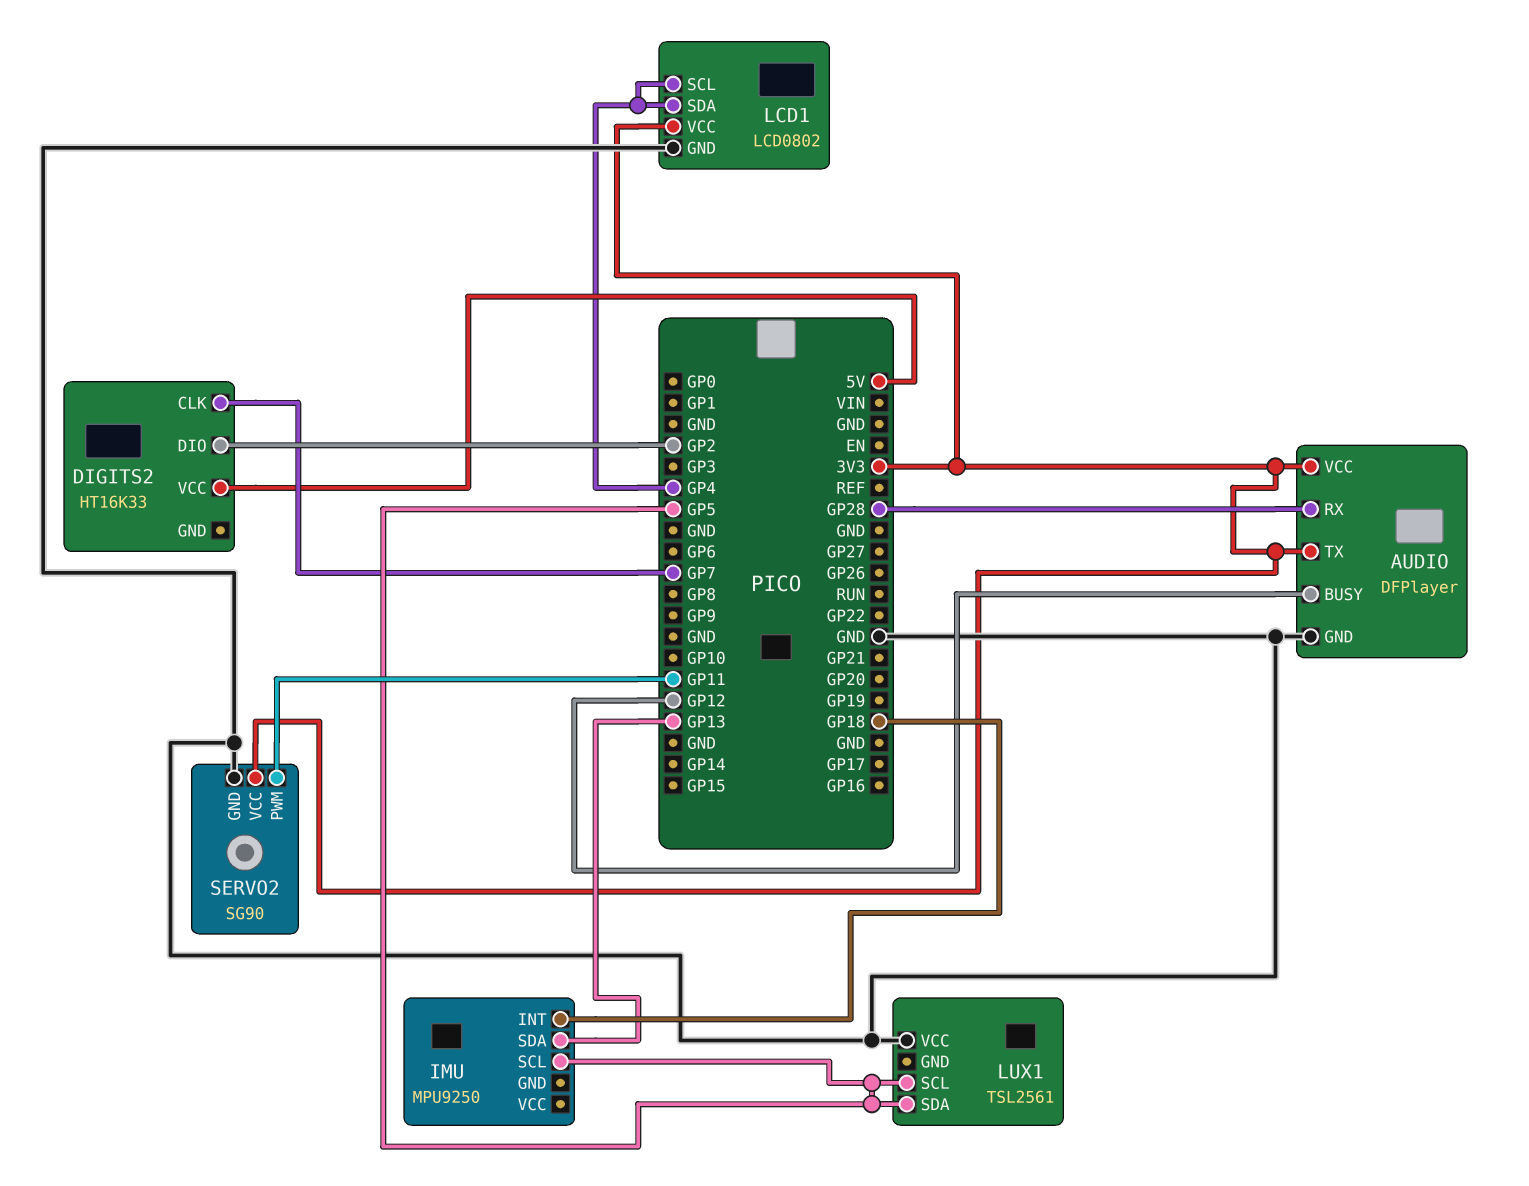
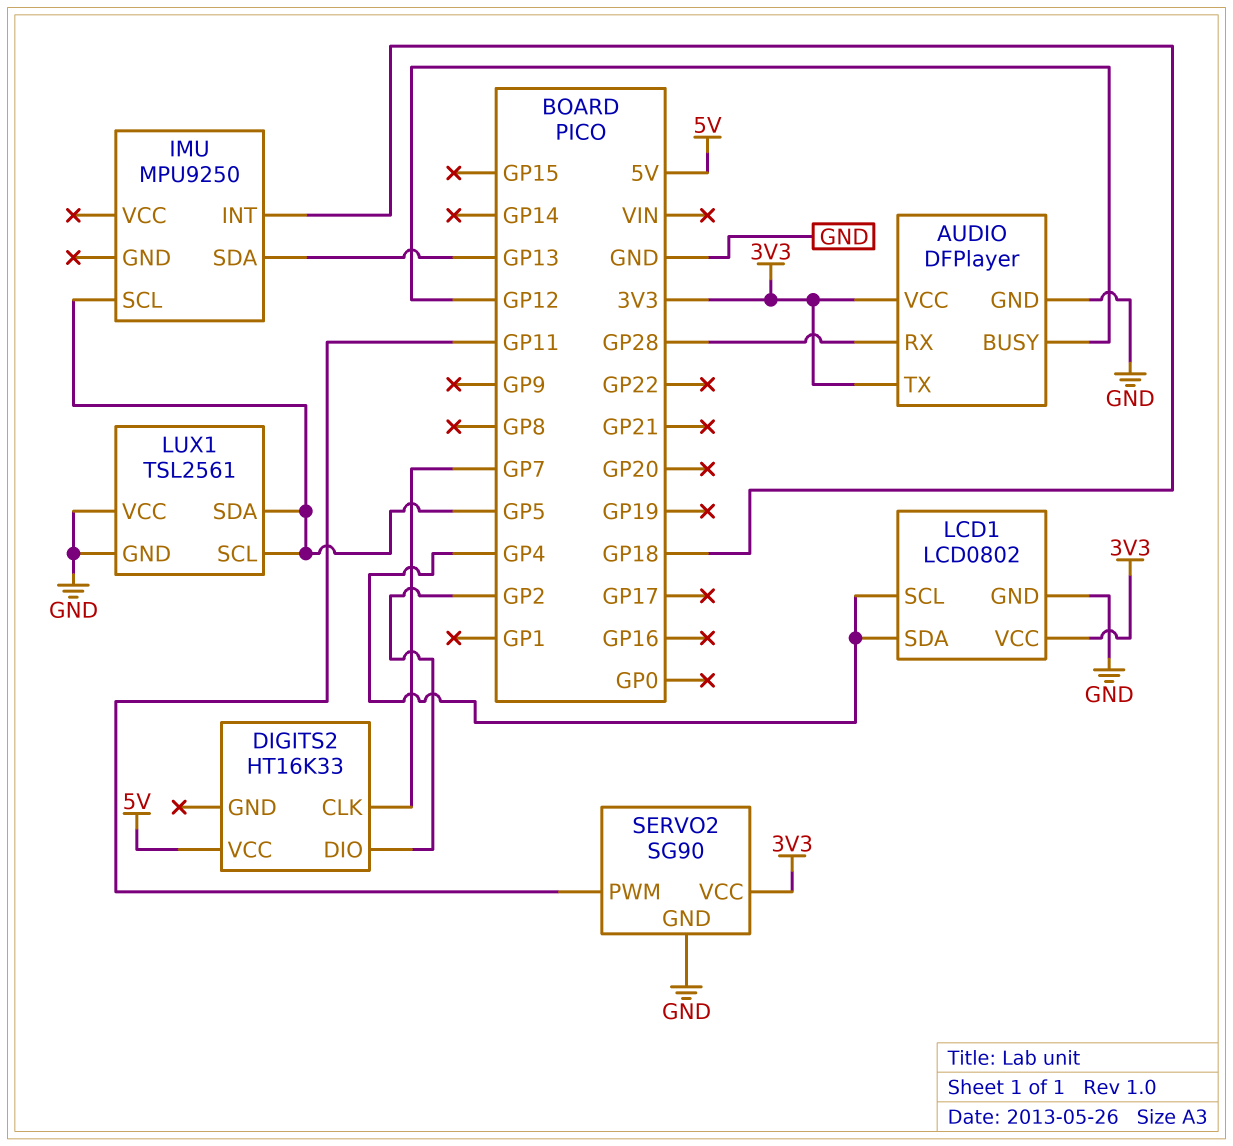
LUX1 pin GND: none -> GND

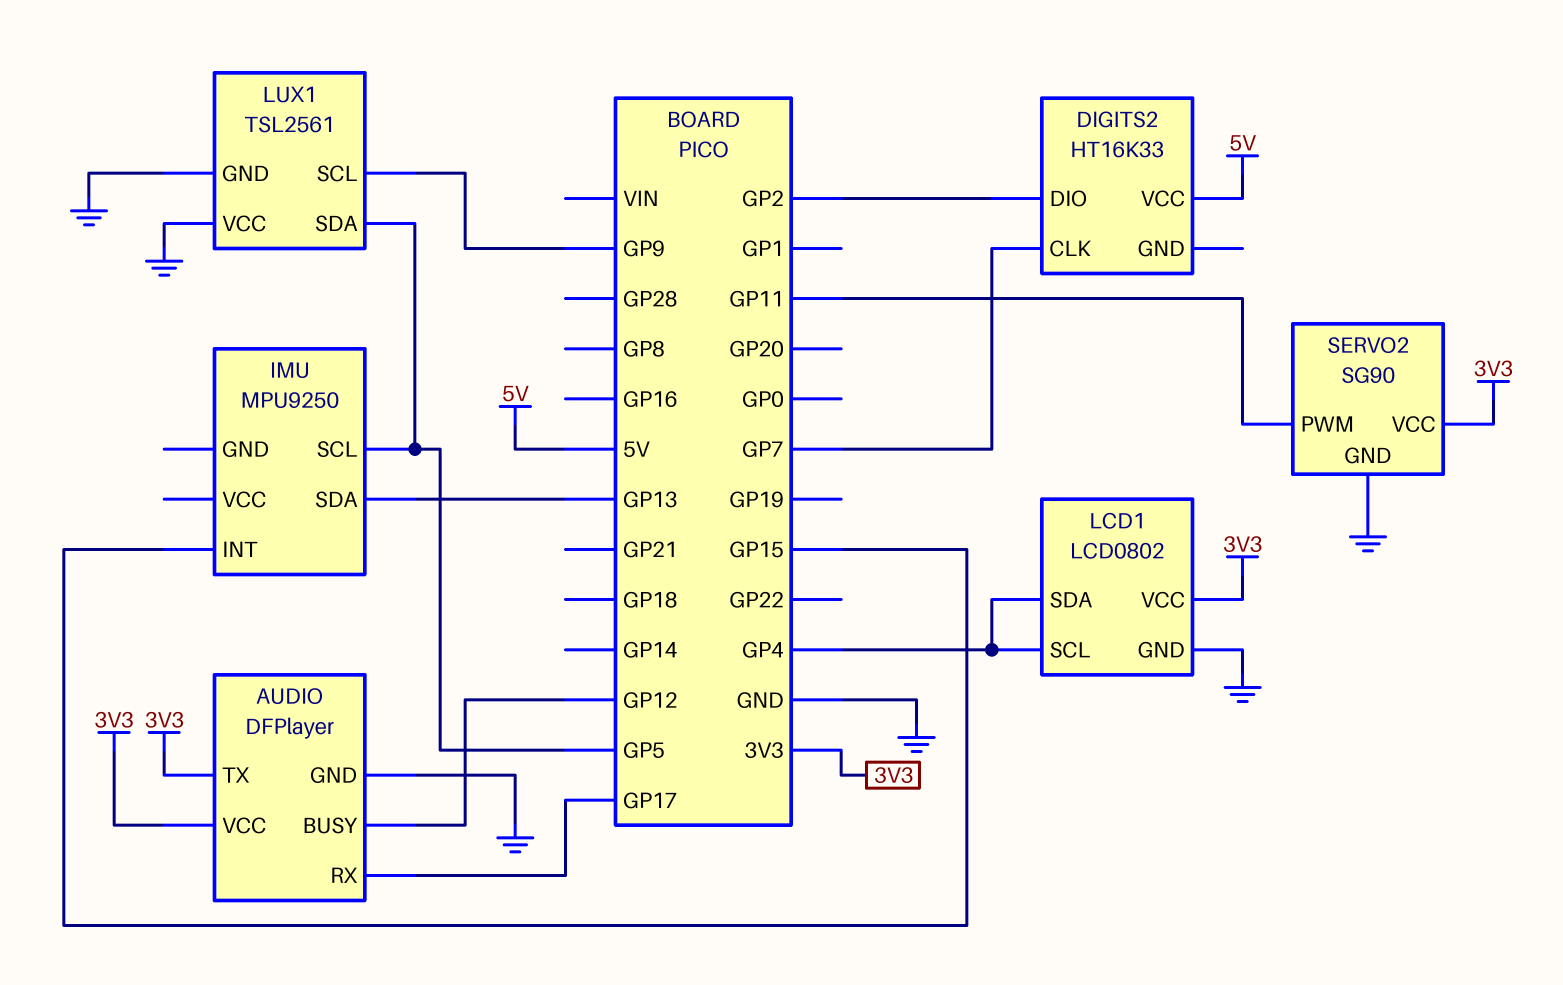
AUDIO pin RX: GP28 -> GP17
IMU pin INT: GP18 -> GP15
LUX1 pin SCL: GP5 -> GP9

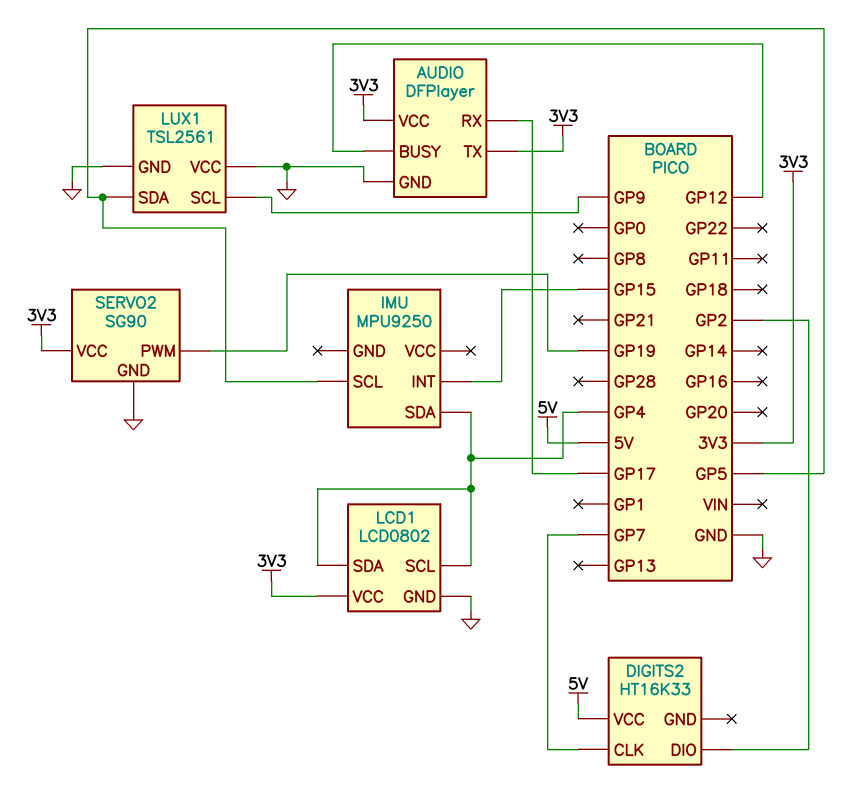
IMU pin SDA: GP13 -> GP4
SERVO2 pin PWM: GP11 -> GP19

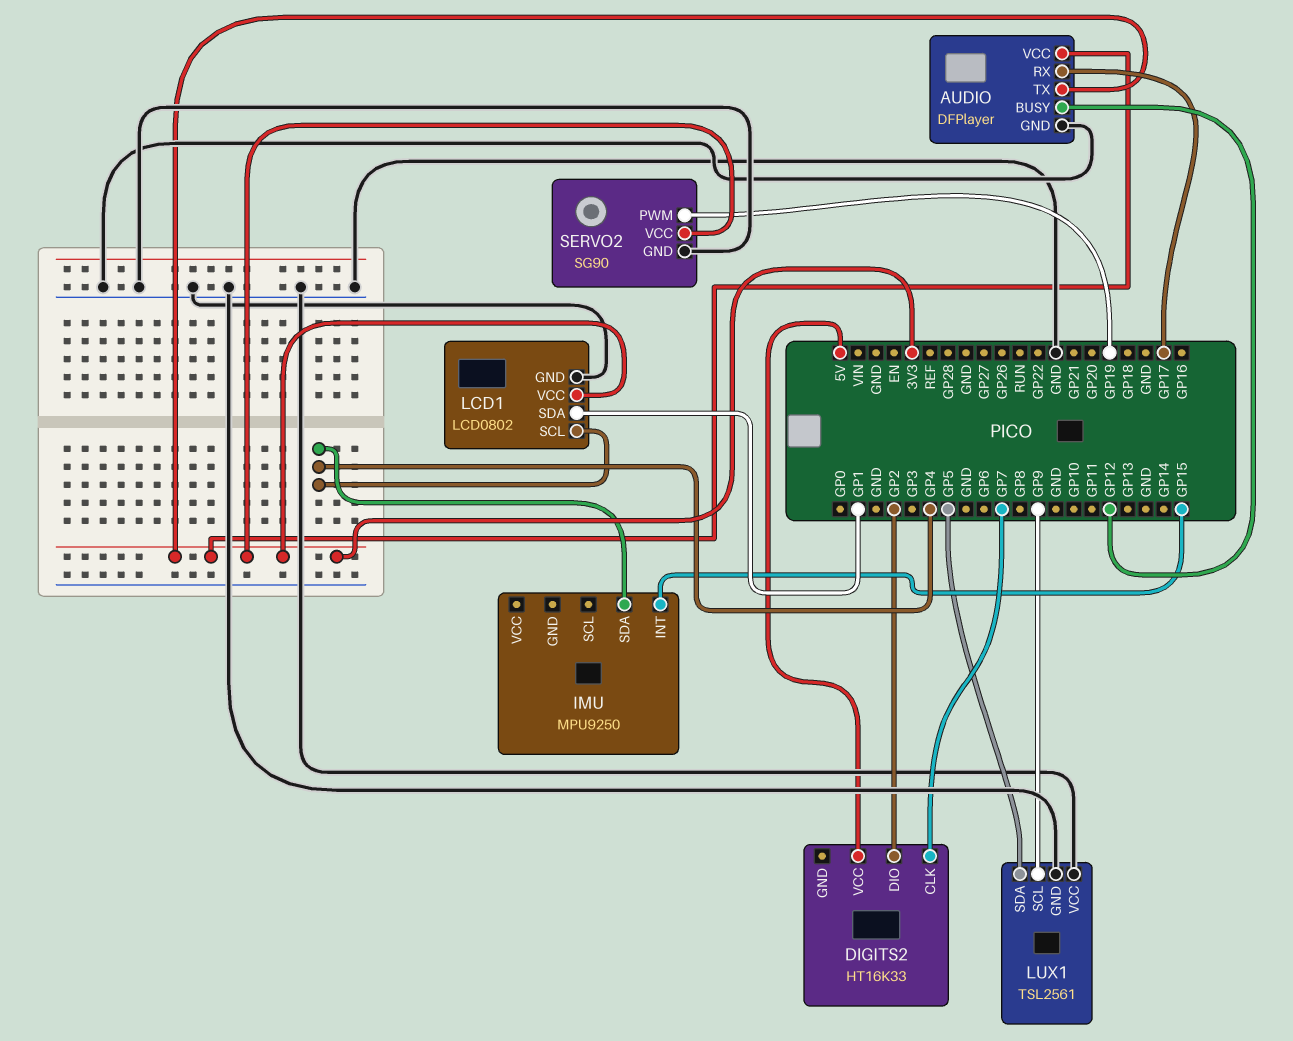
IMU pin SCL: GP5 -> none
LCD1 pin SDA: GP4 -> GP1

